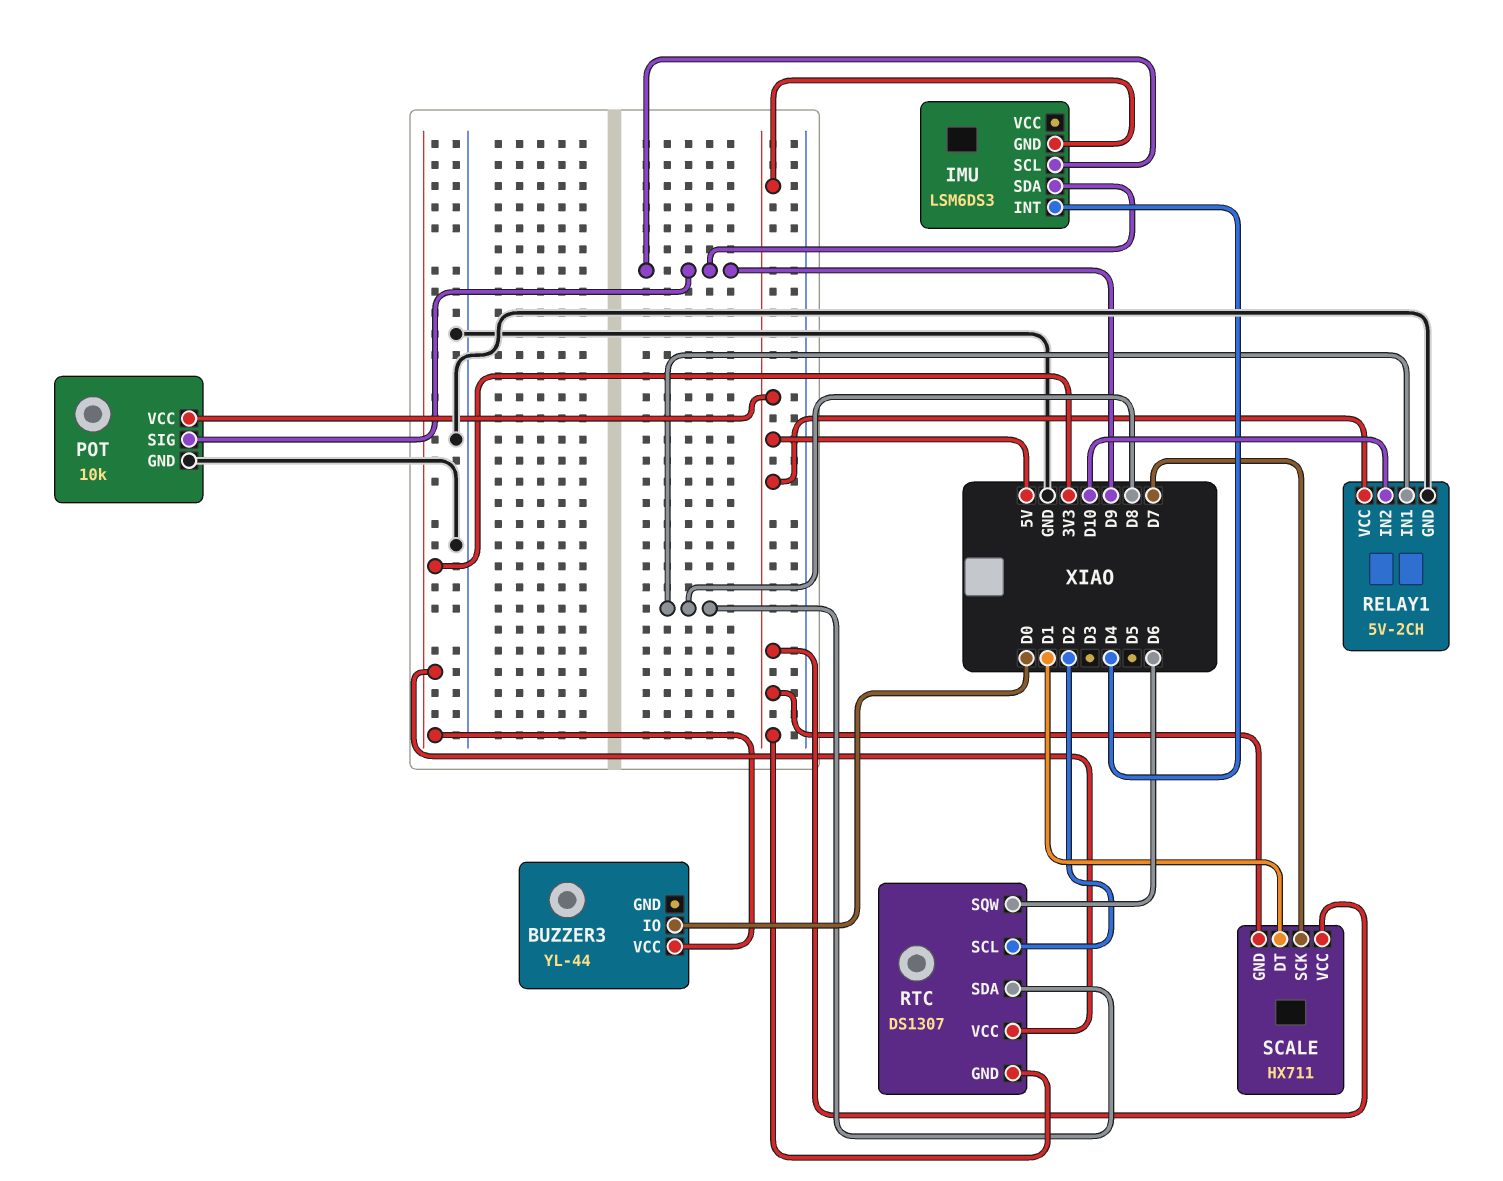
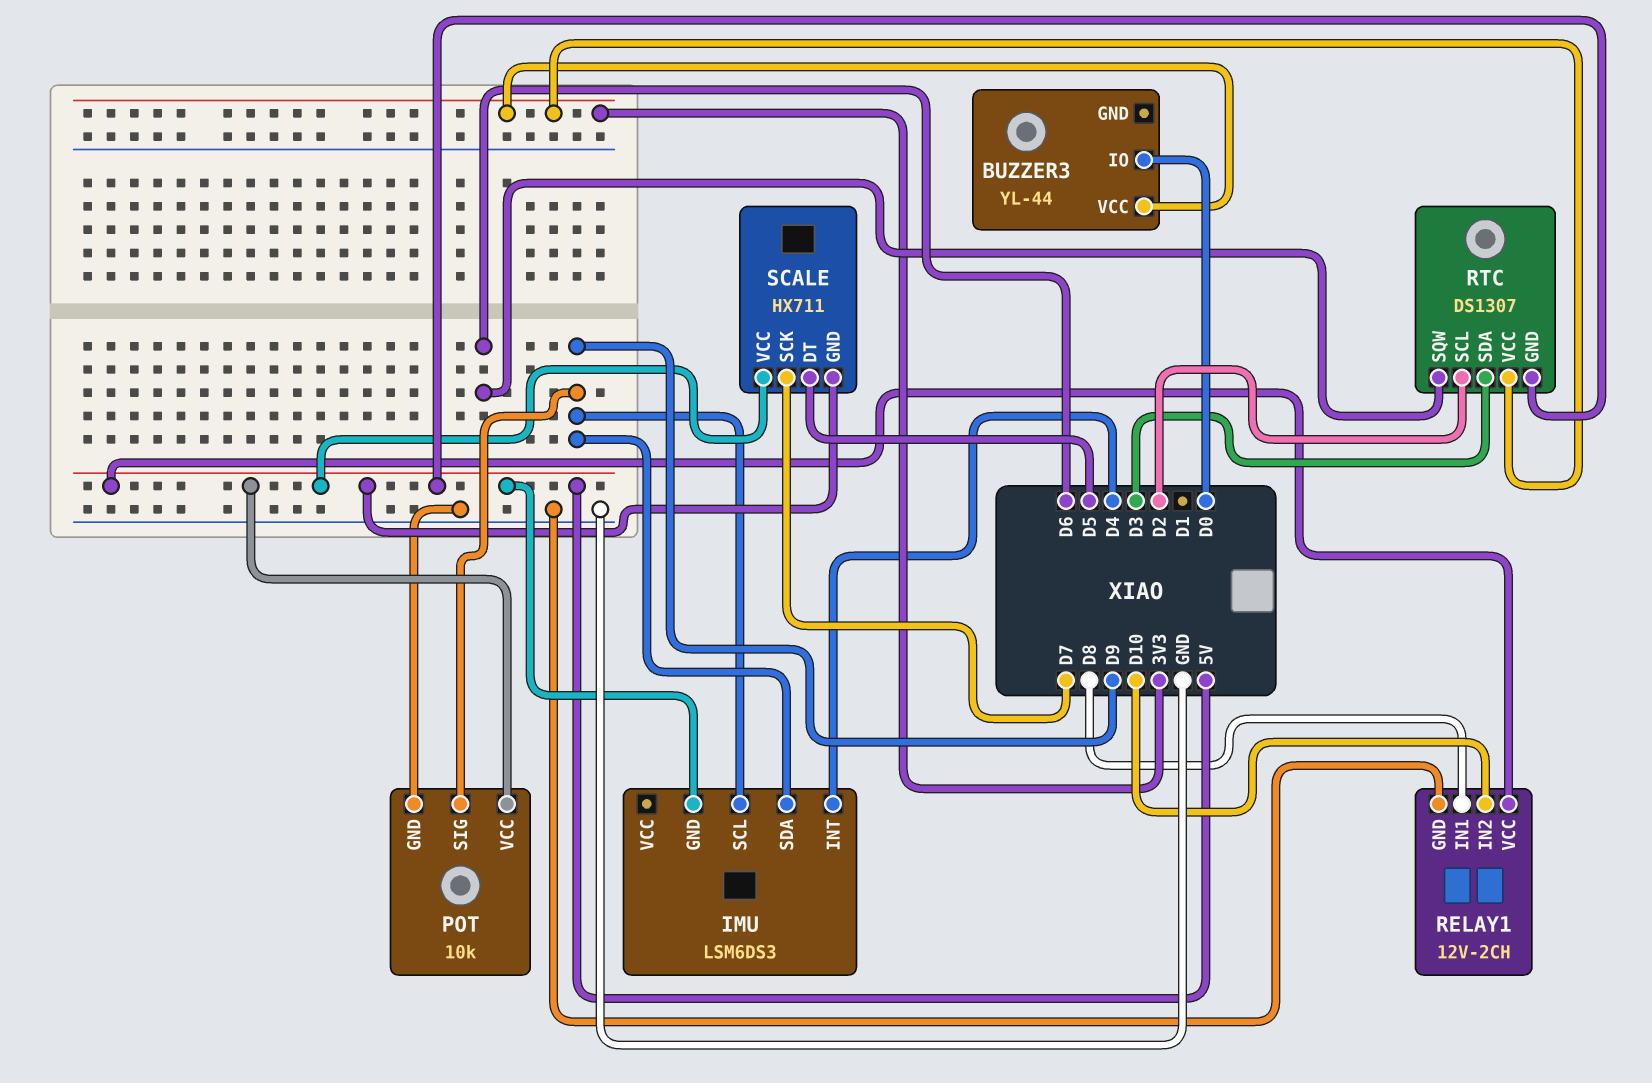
RELAY1: 5V-2CH -> 12V-2CH
RTC pin SDA: D8 -> D3
SCALE pin DT: D1 -> D5

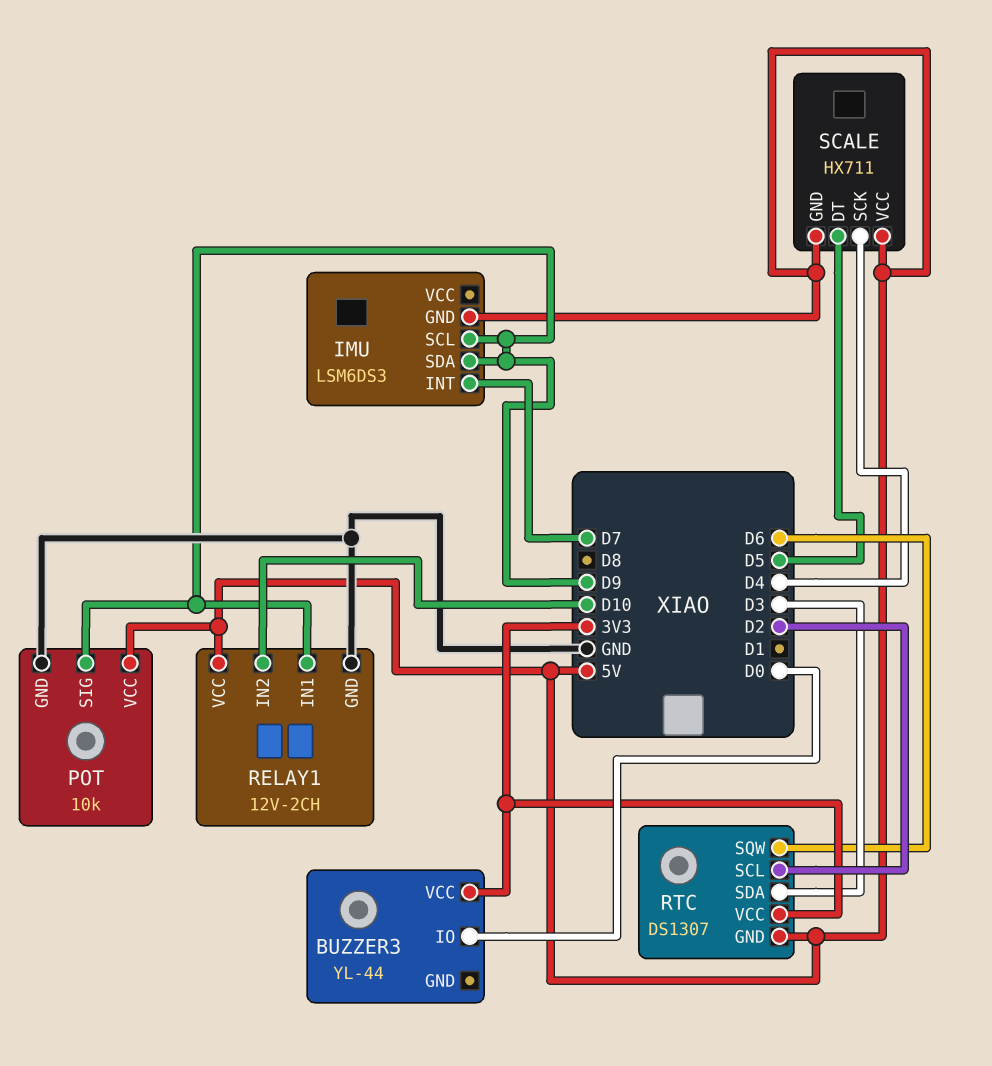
IMU pin INT: D4 -> D7
RELAY1 pin IN1: D8 -> D9
SCALE pin SCK: D7 -> D4

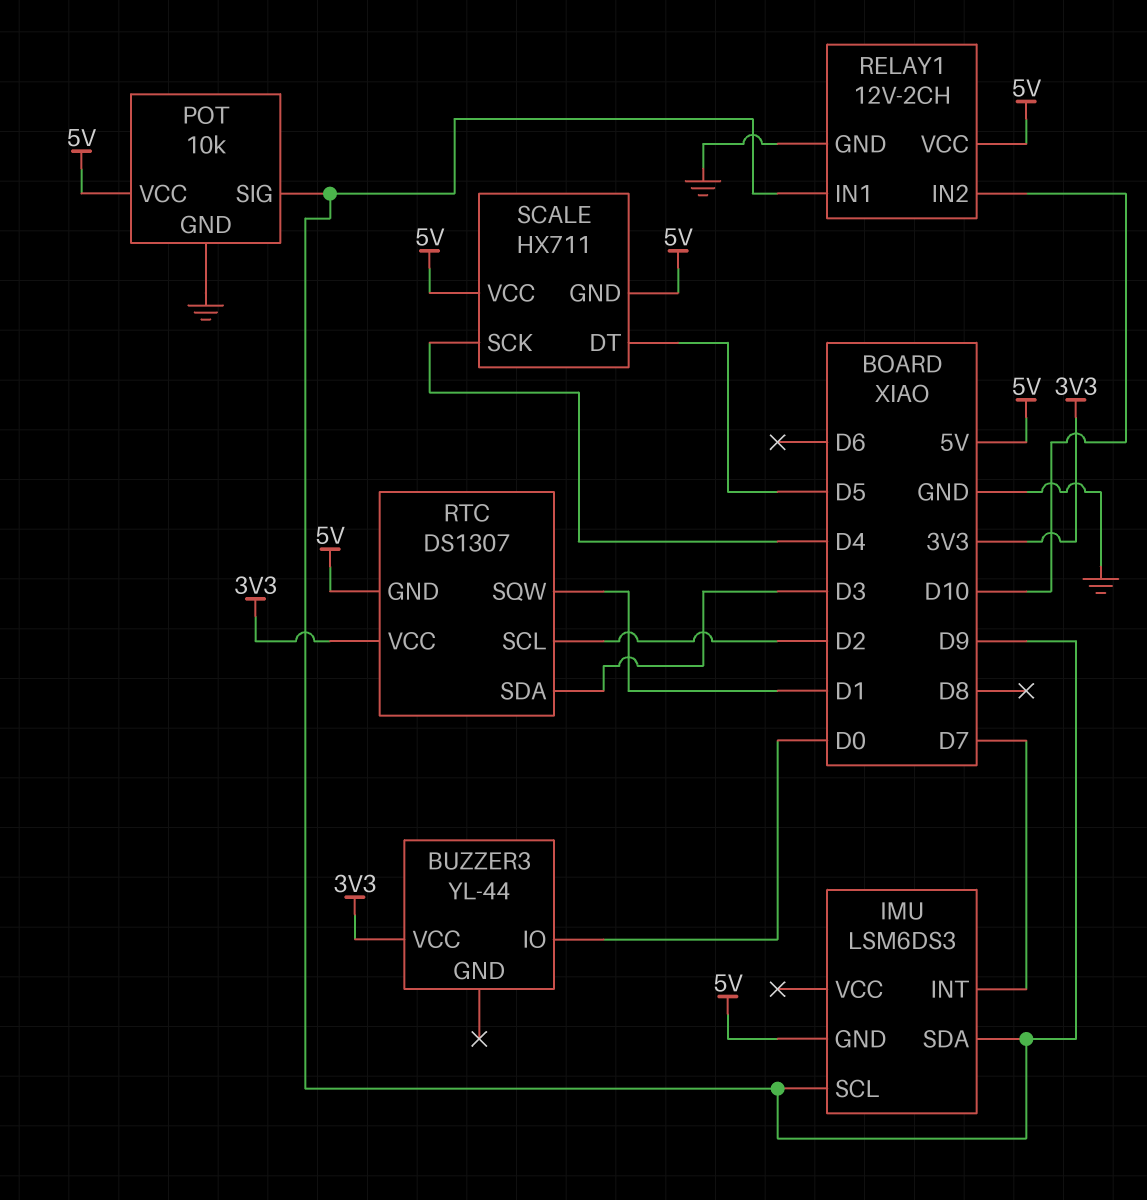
RTC pin SQW: D6 -> D1

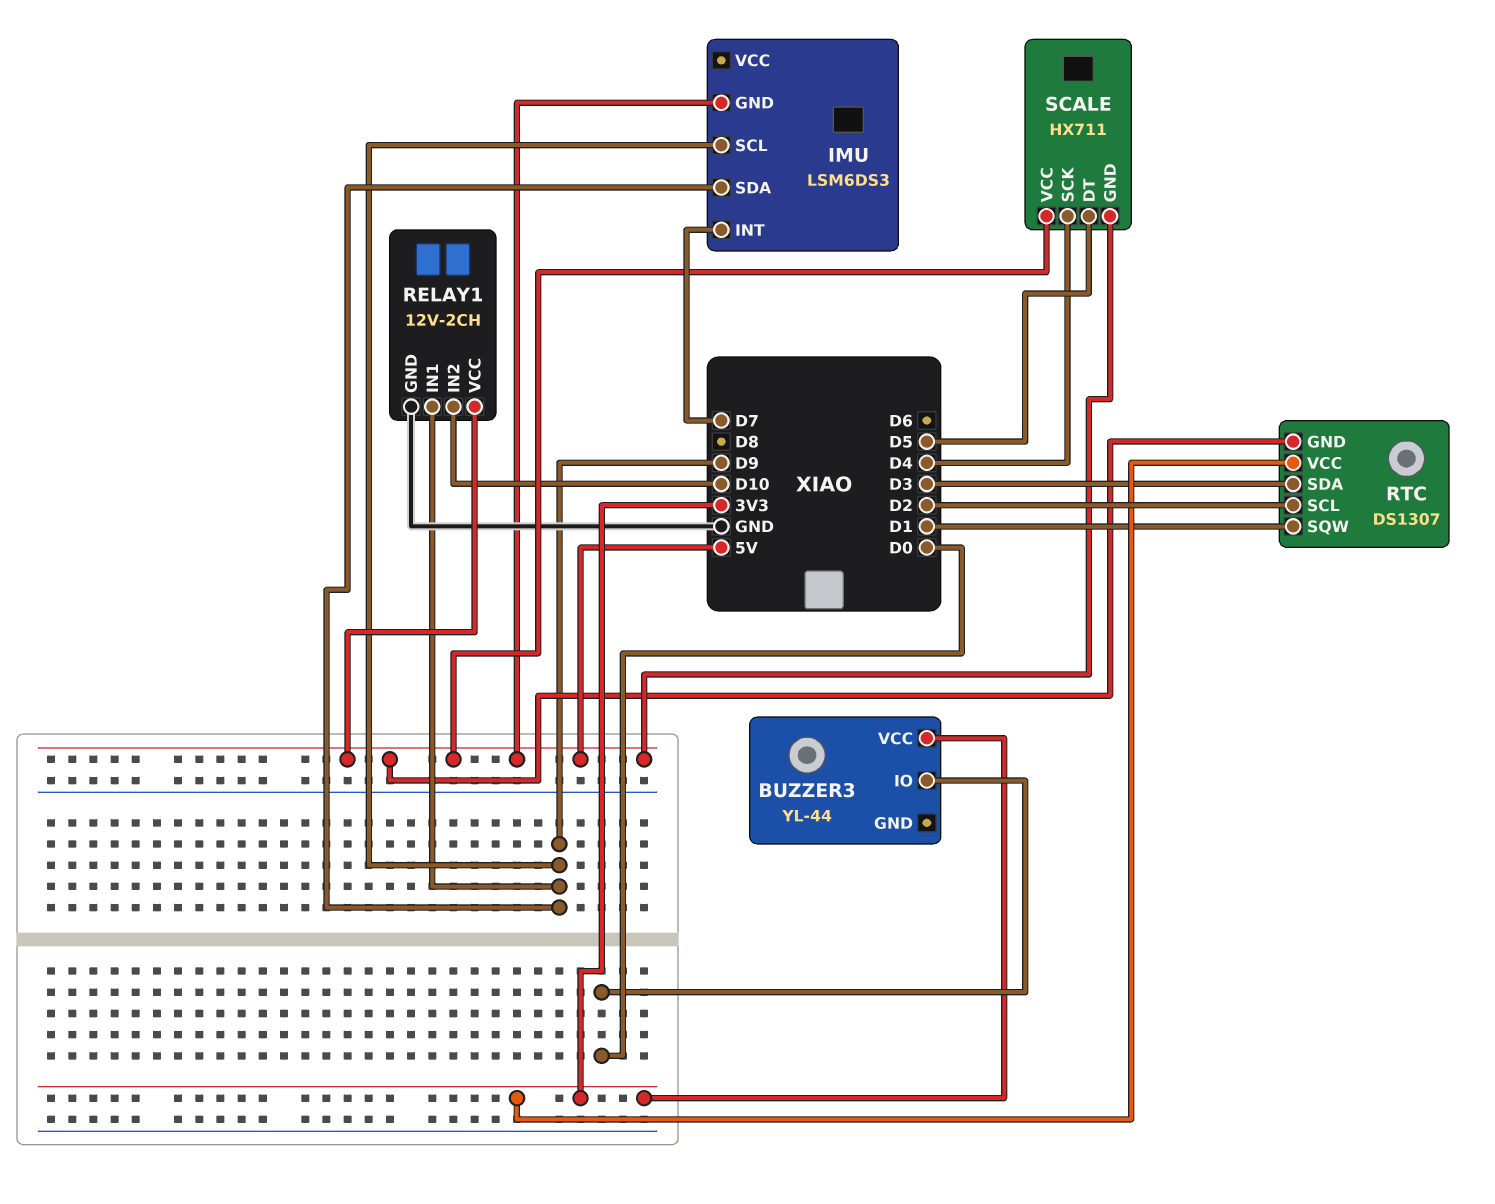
POT: 10k -> none
POT pin GND: GND -> none
POT pin SIG: D9 -> none
POT pin VCC: 5V -> none

